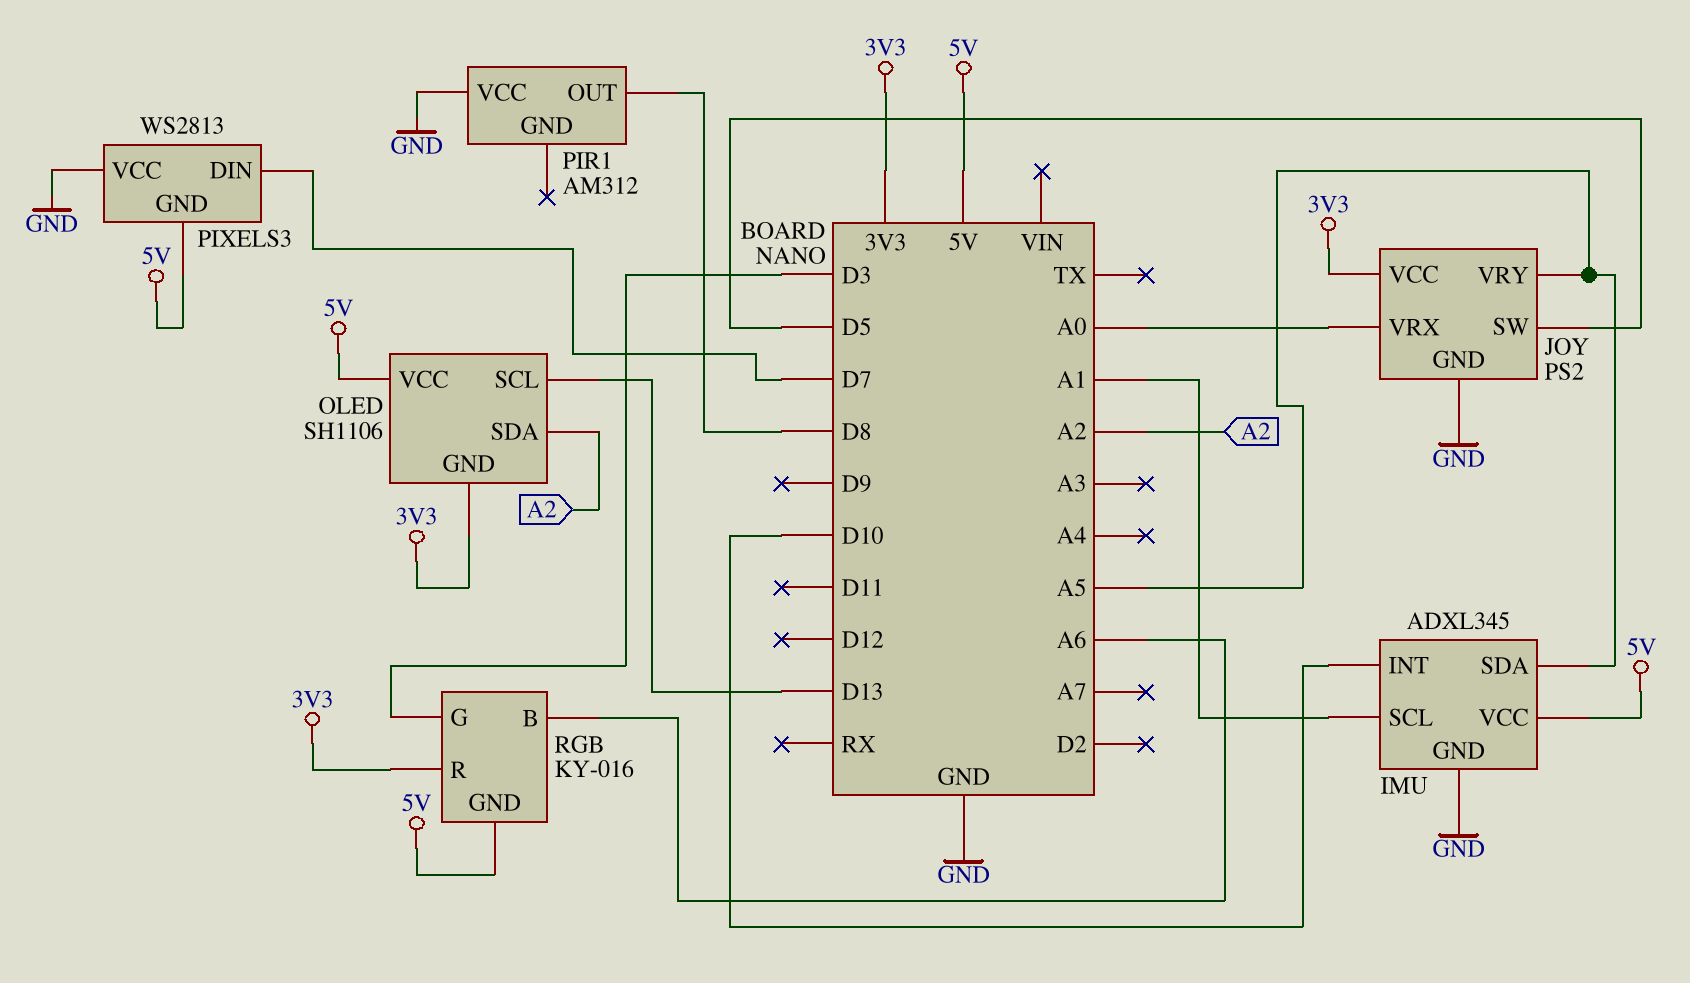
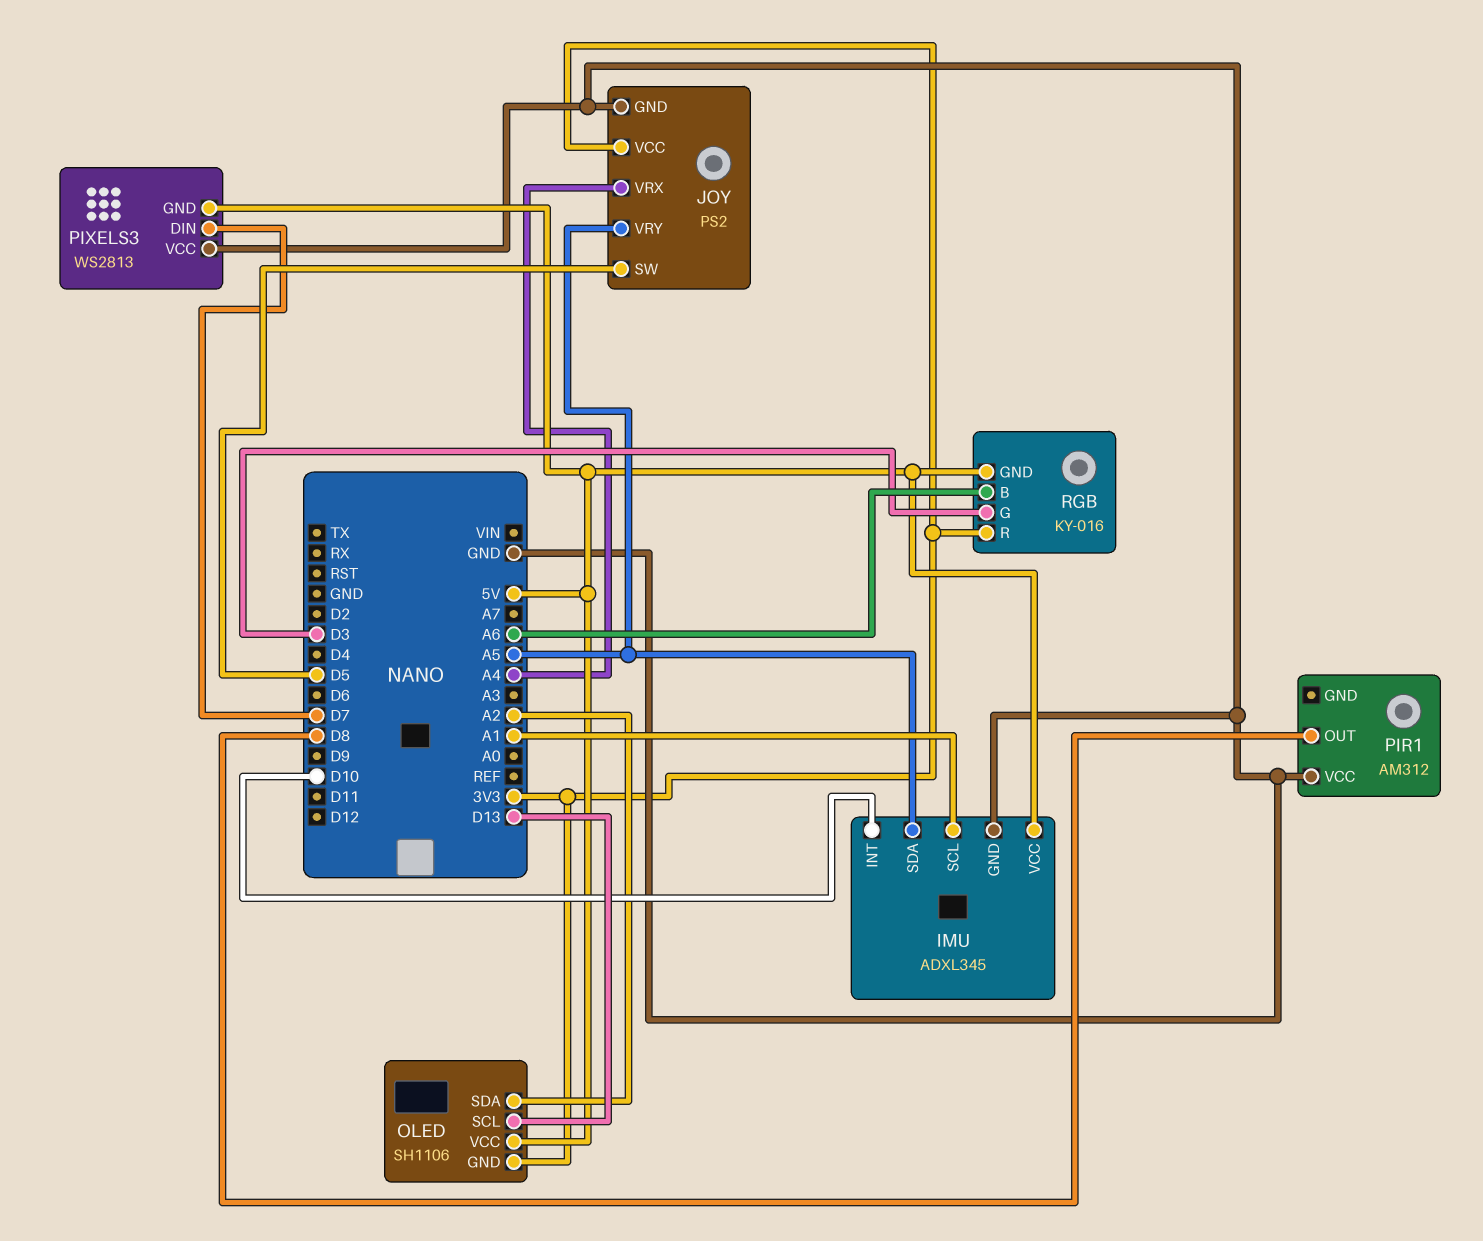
JOY pin VRX: A0 -> A4

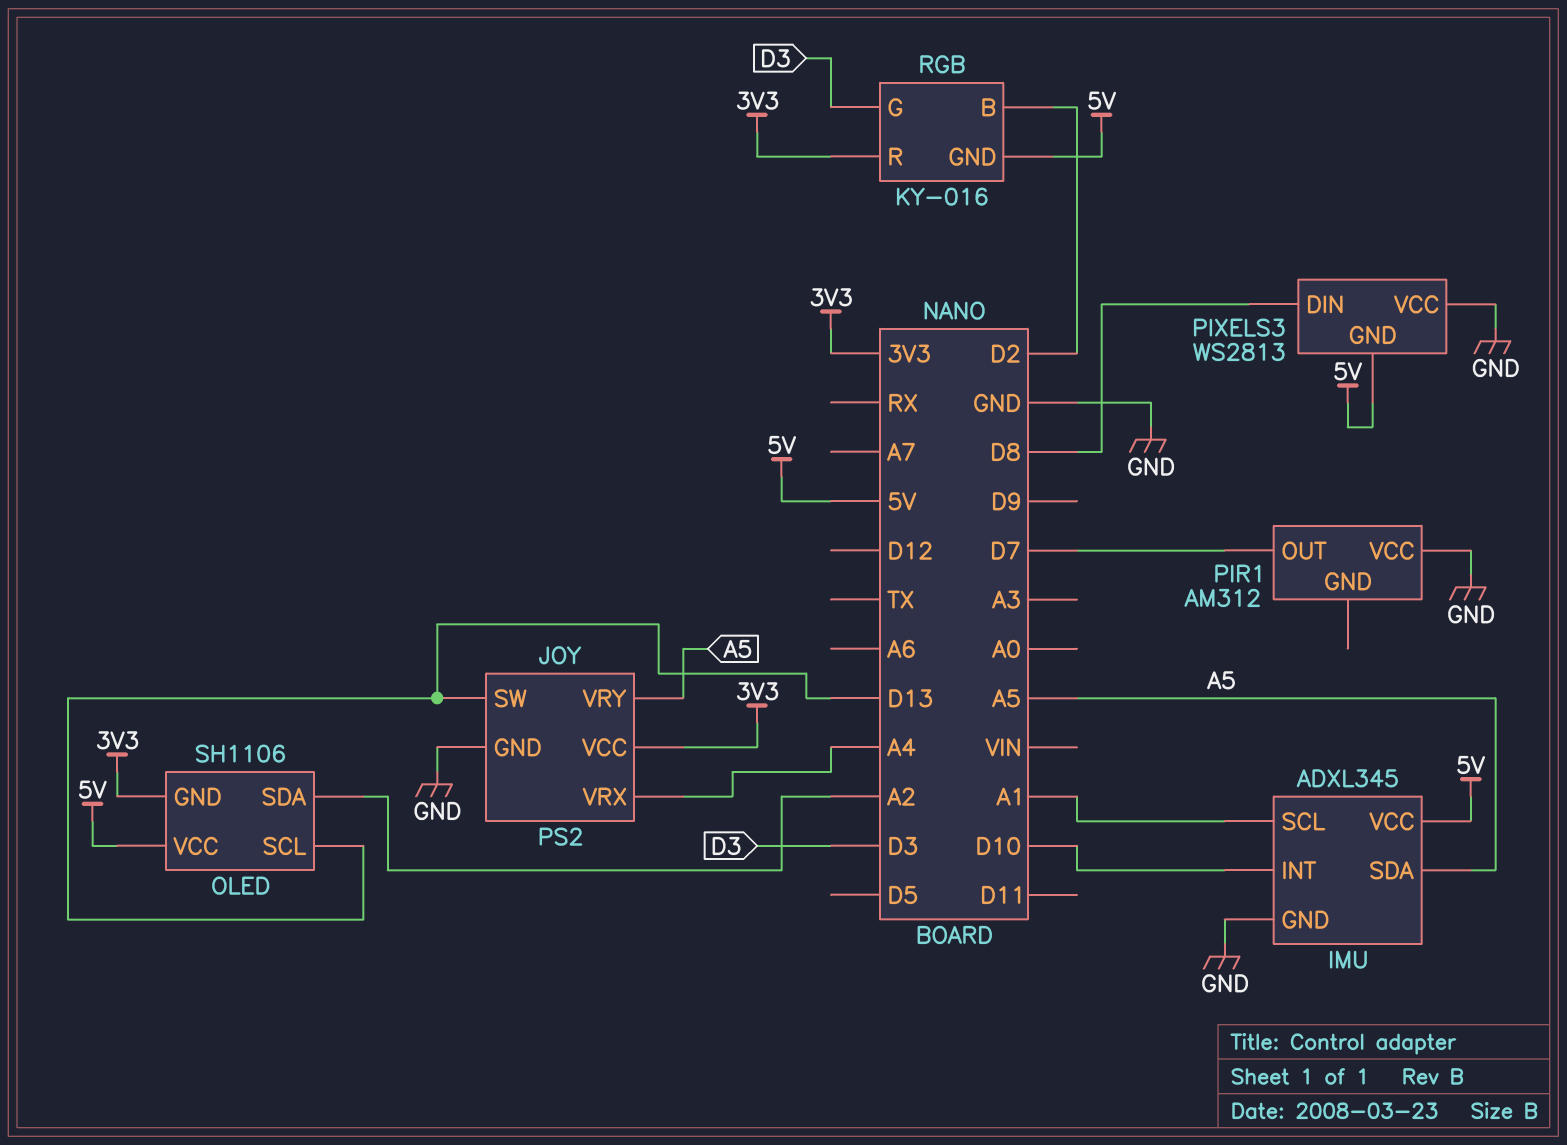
JOY pin SW: D5 -> D13
PIR1 pin OUT: D8 -> D7
PIXELS3 pin DIN: D7 -> D8
RGB pin B: A6 -> D2

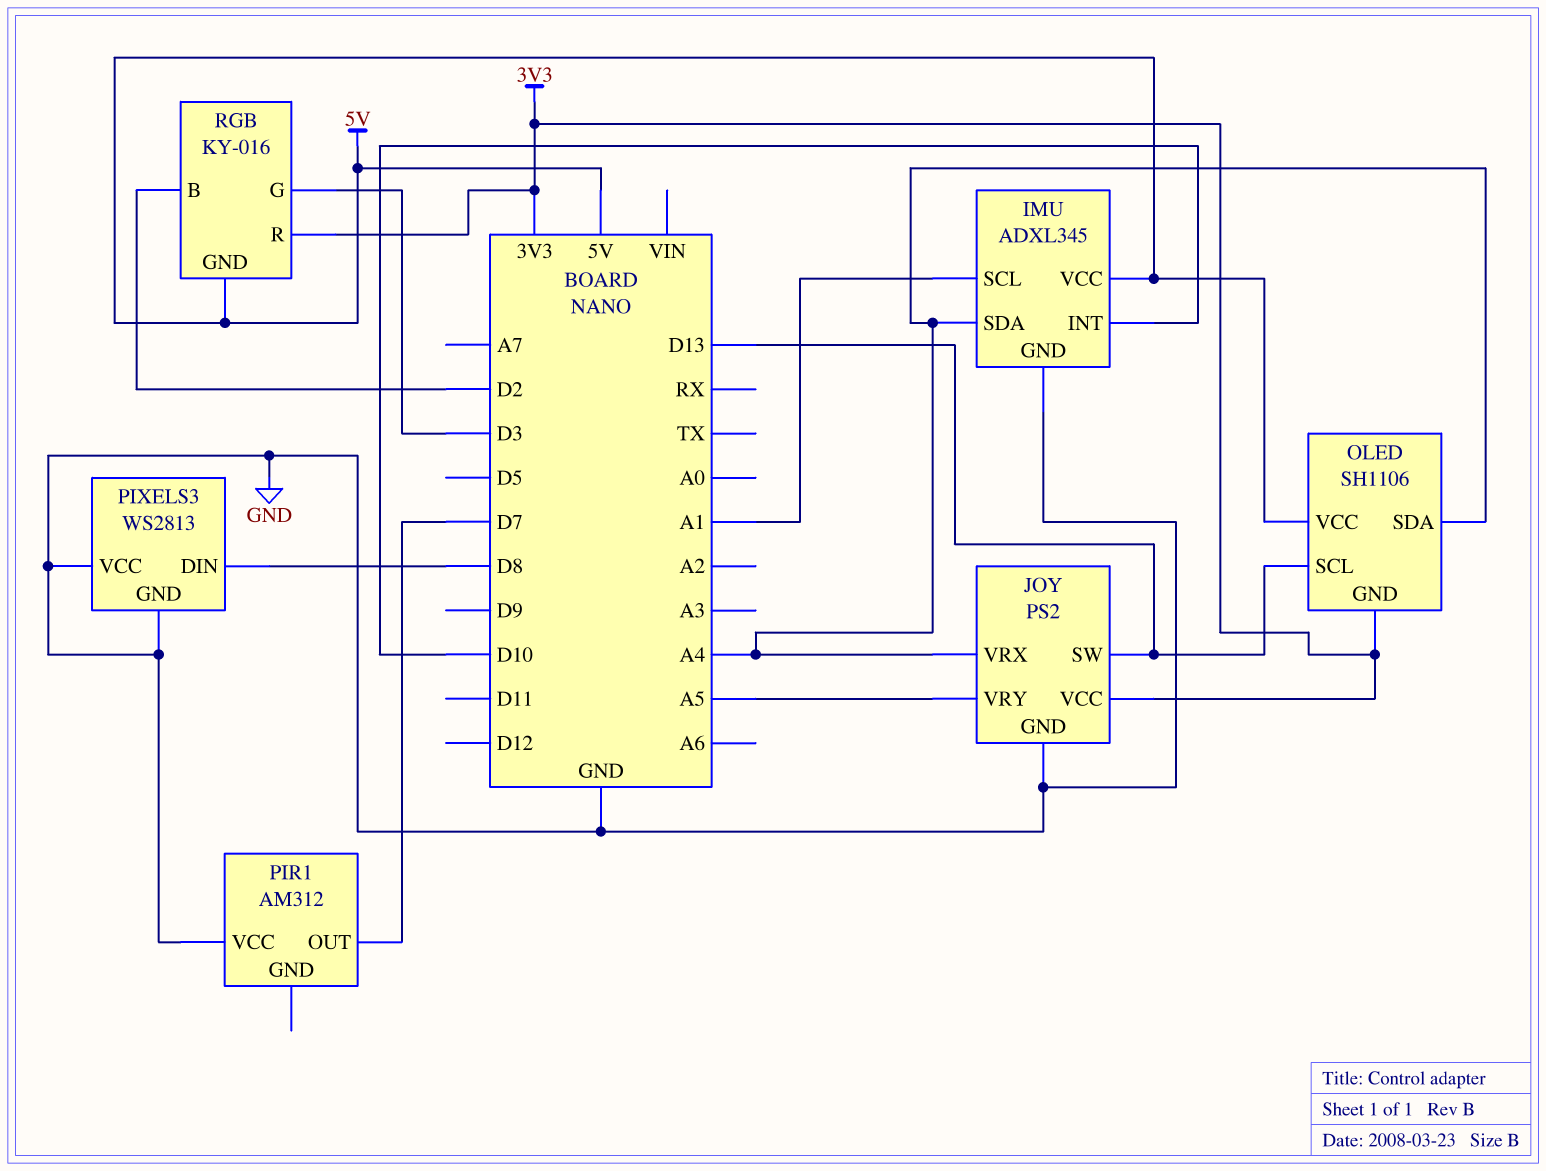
IMU pin SDA: A5 -> A4
OLED pin SDA: A2 -> A4
PIXELS3 pin GND: 5V -> GND

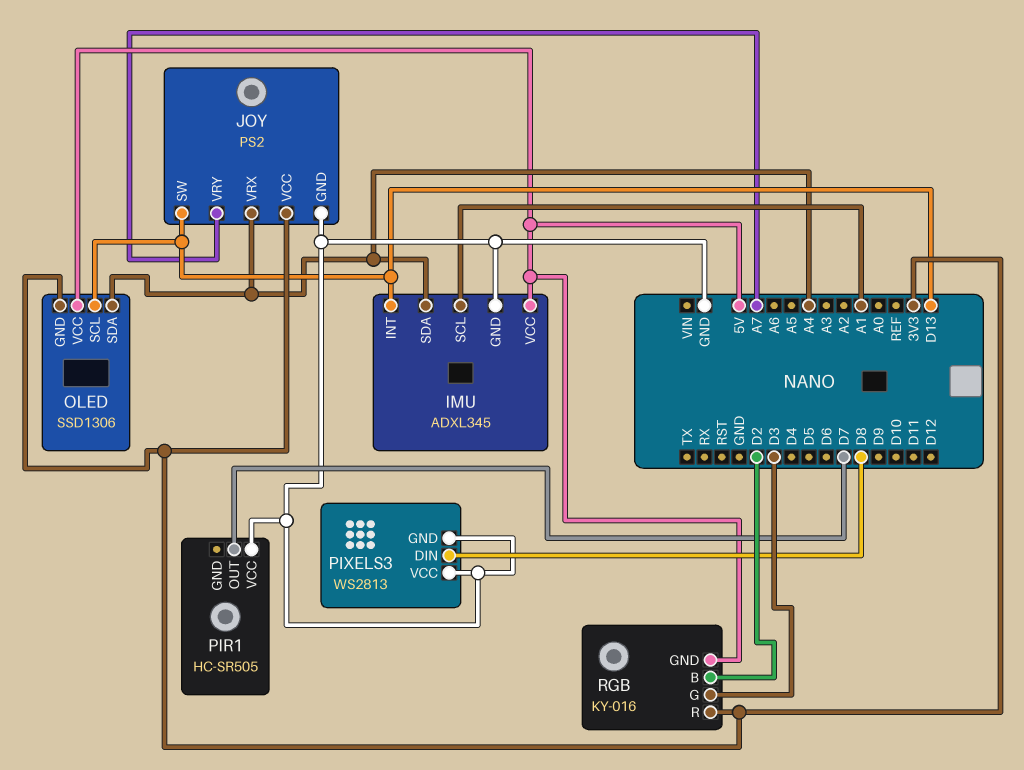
IMU pin INT: D10 -> D13
JOY pin VRY: A5 -> A7
OLED: SH1106 -> SSD1306
PIR1: AM312 -> HC-SR505

